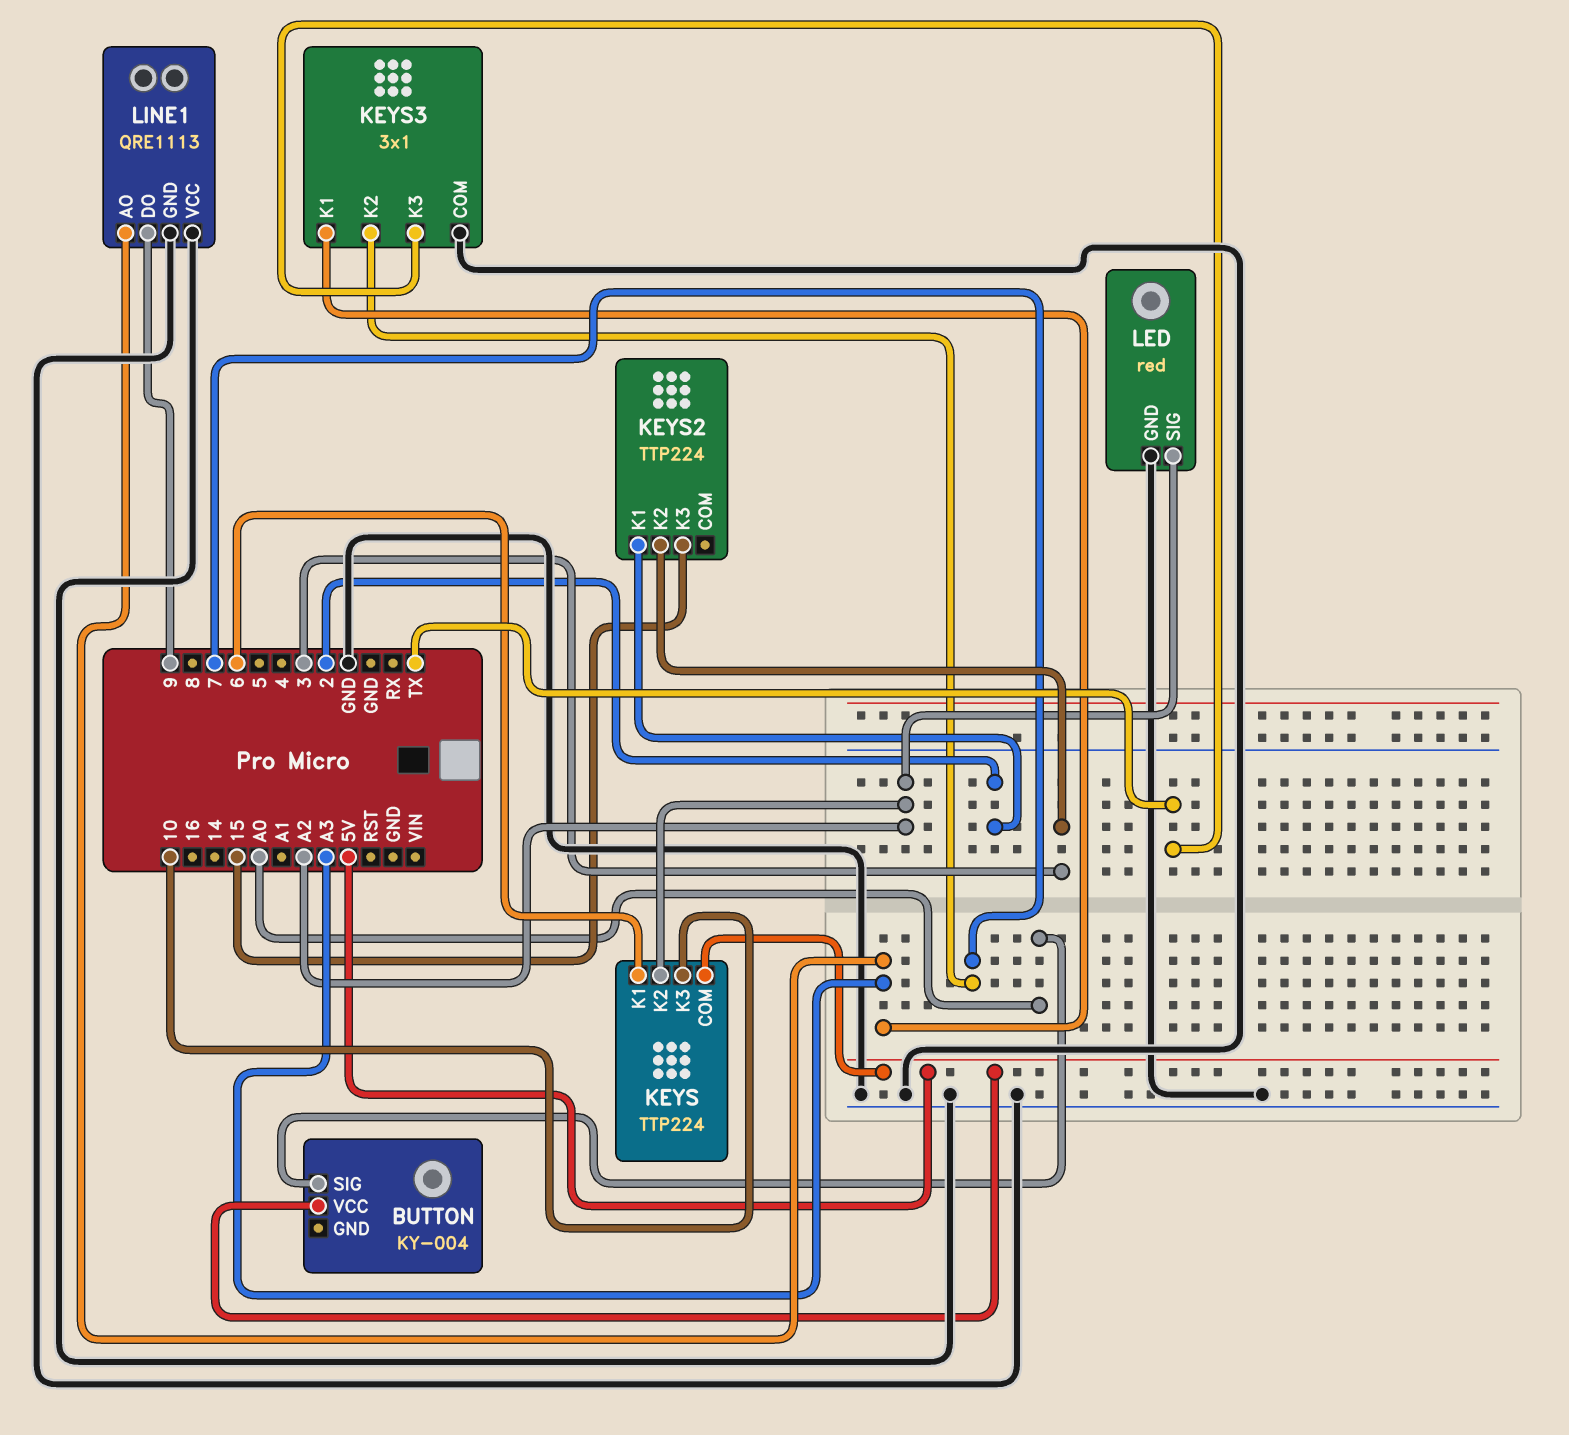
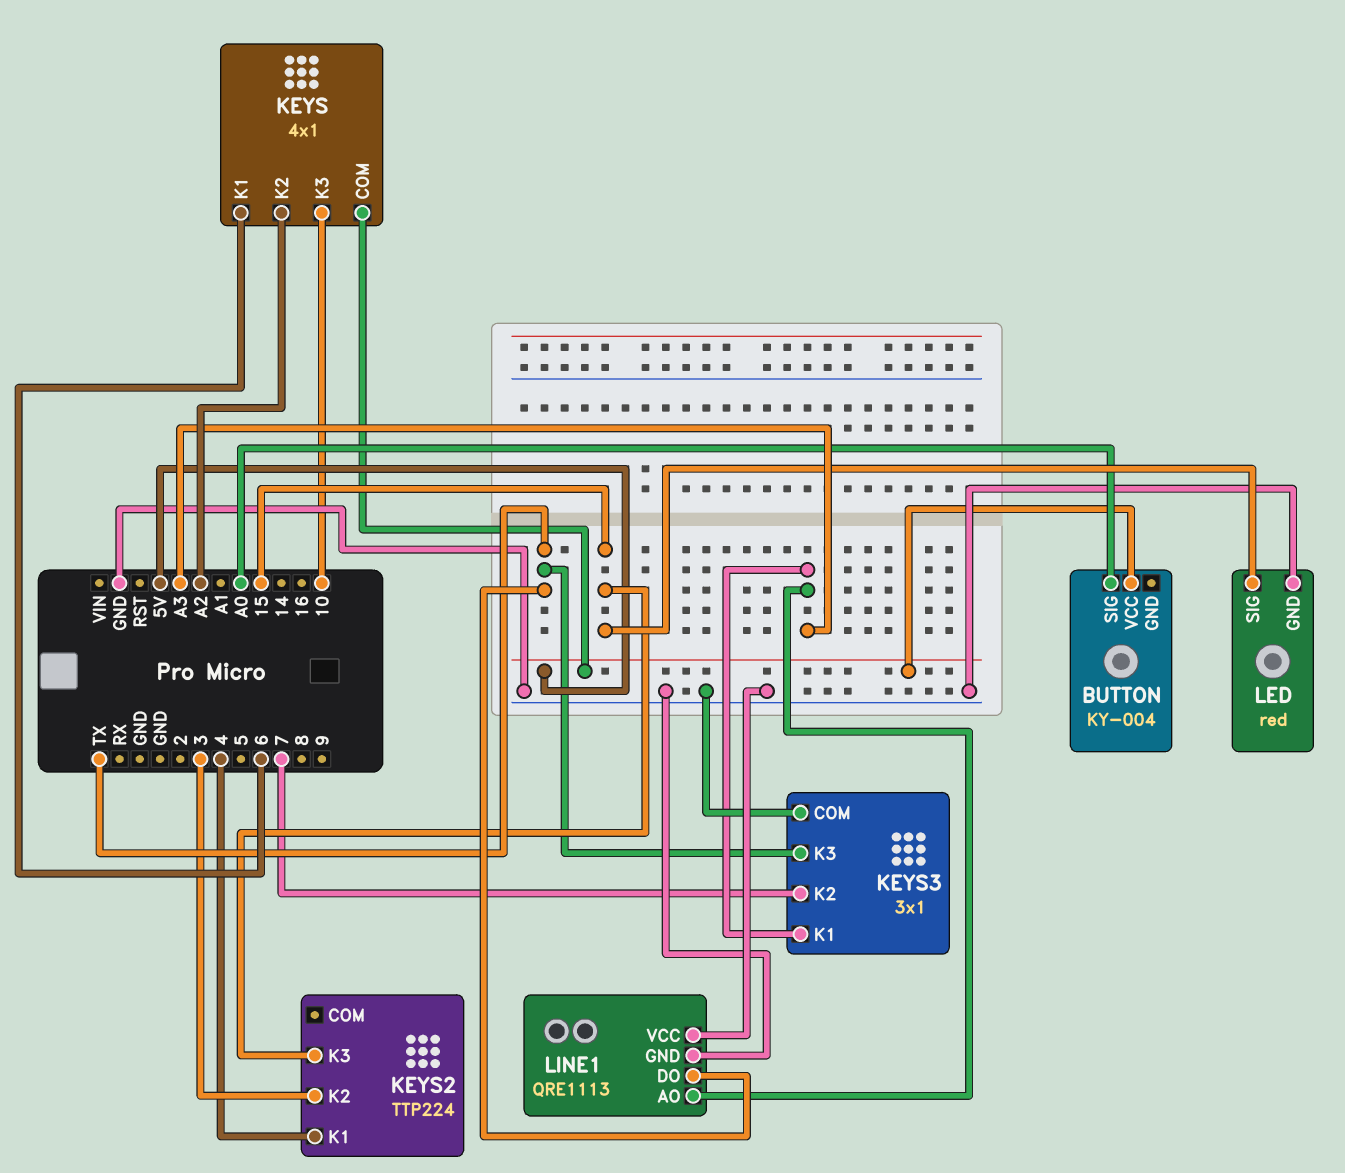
KEYS: TTP224 -> 4x1
KEYS2 pin K1: 2 -> 4
LED pin SIG: A2 -> 15
LINE1 pin DO: 9 -> TX

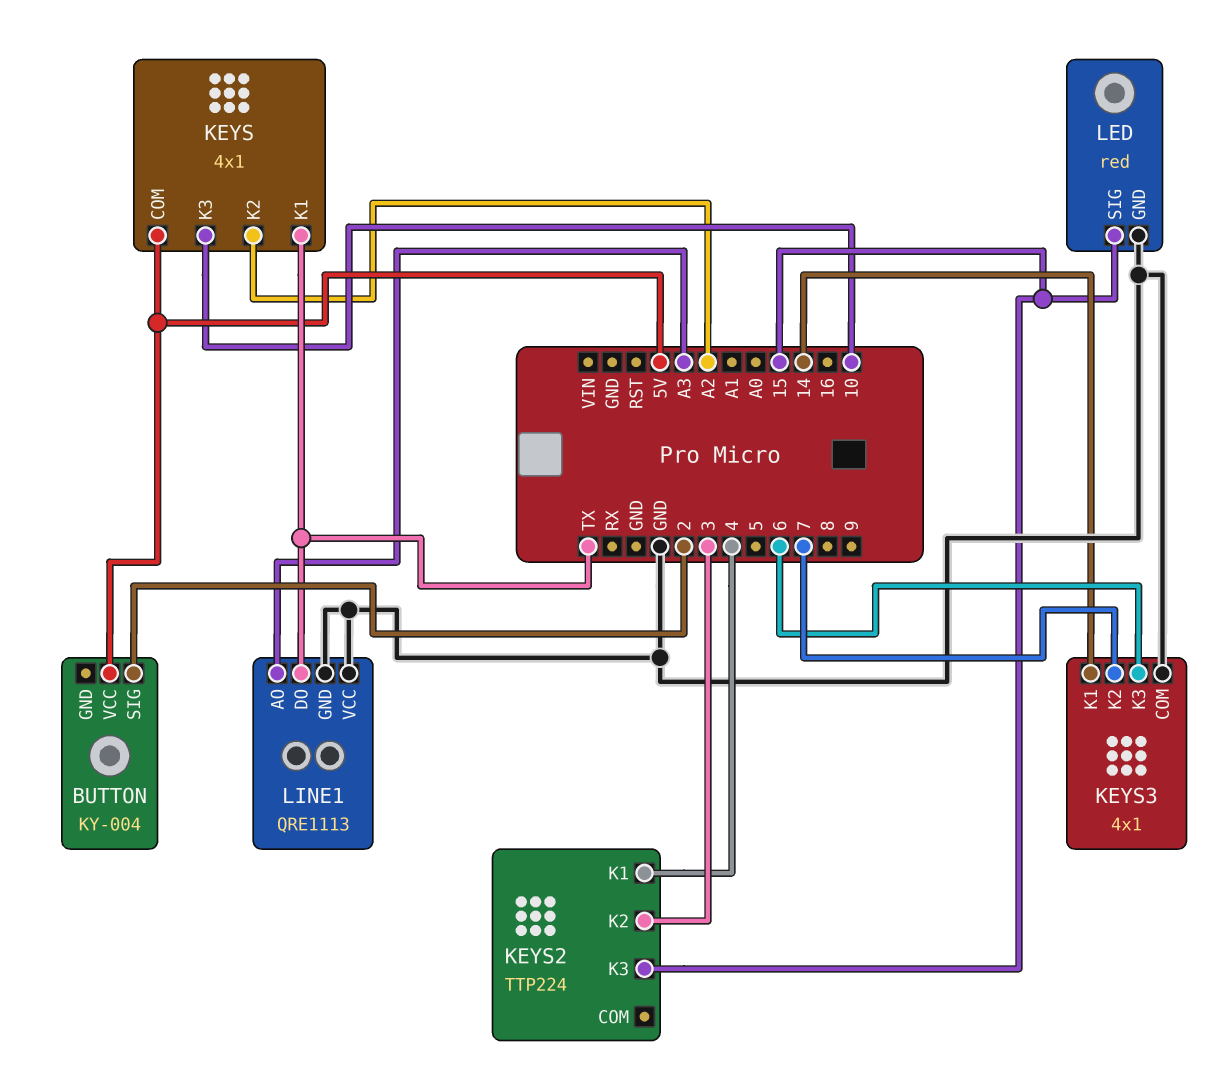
BUTTON pin SIG: A0 -> 2
KEYS pin K1: 6 -> TX
KEYS3: 3x1 -> 4x1
KEYS3 pin K1: A3 -> 14
KEYS3 pin K3: TX -> 6

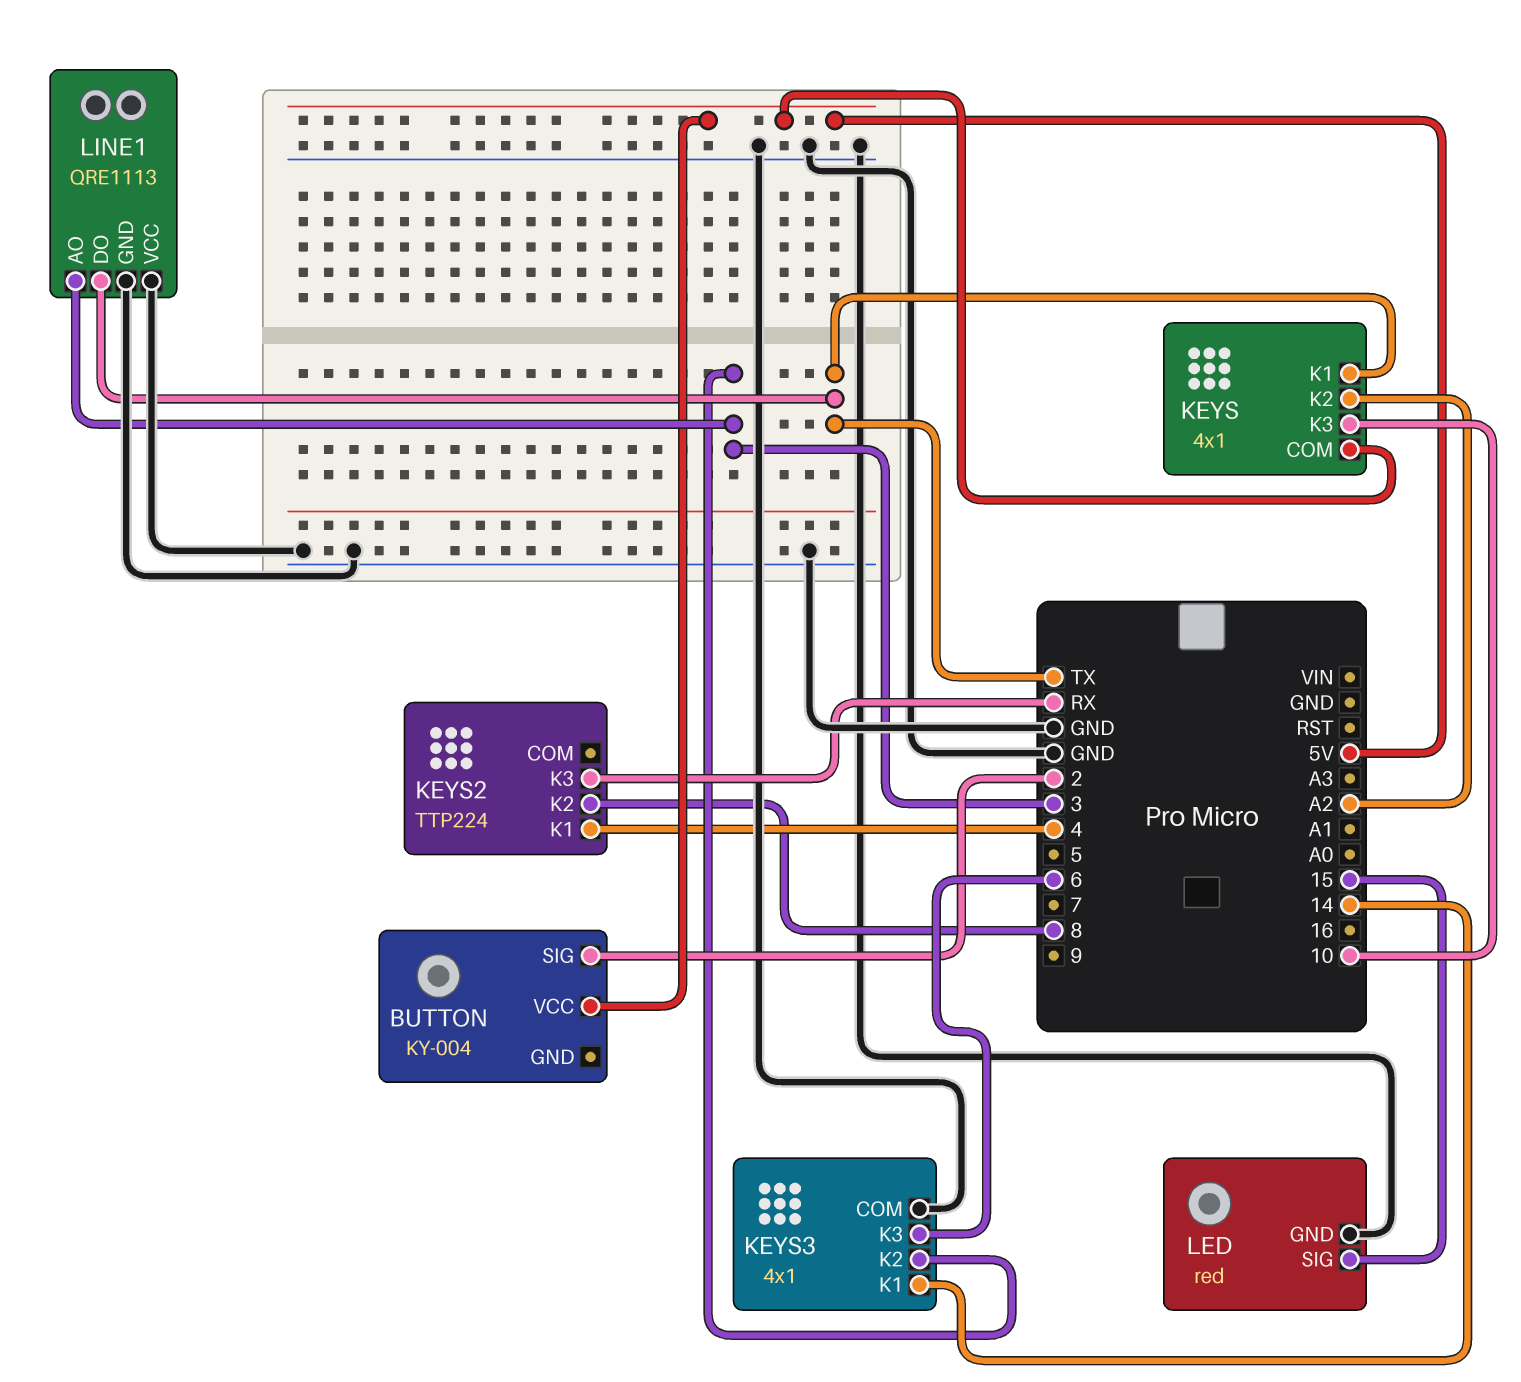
KEYS2 pin K2: 3 -> 8
KEYS2 pin K3: 15 -> RX
KEYS3 pin K2: 7 -> 3
LINE1 pin AO: A3 -> 3

